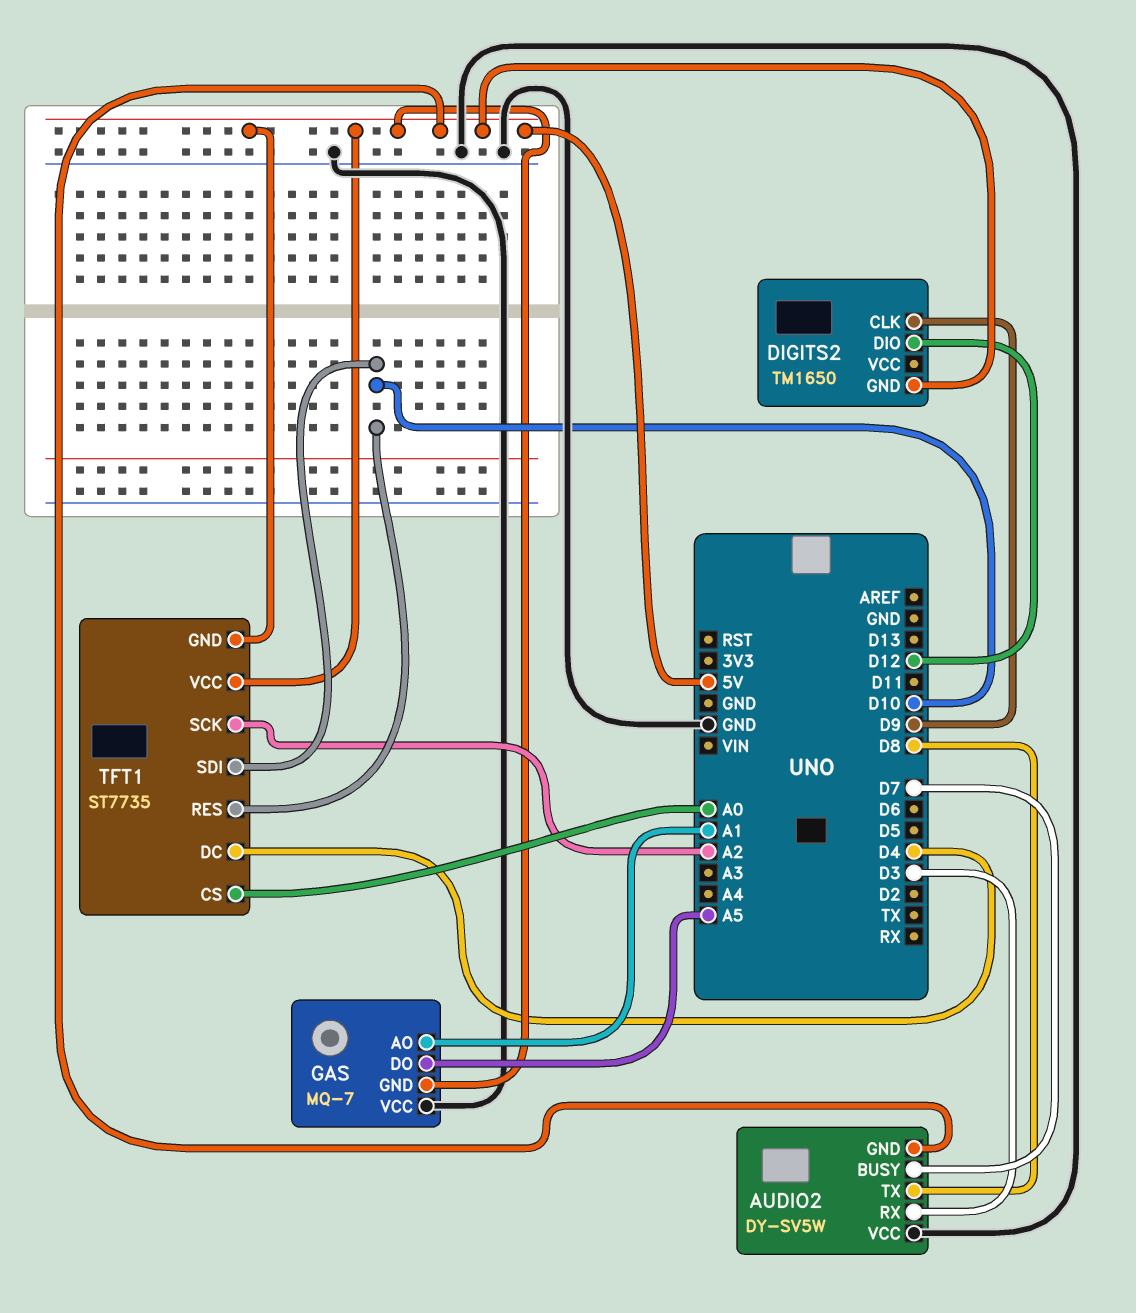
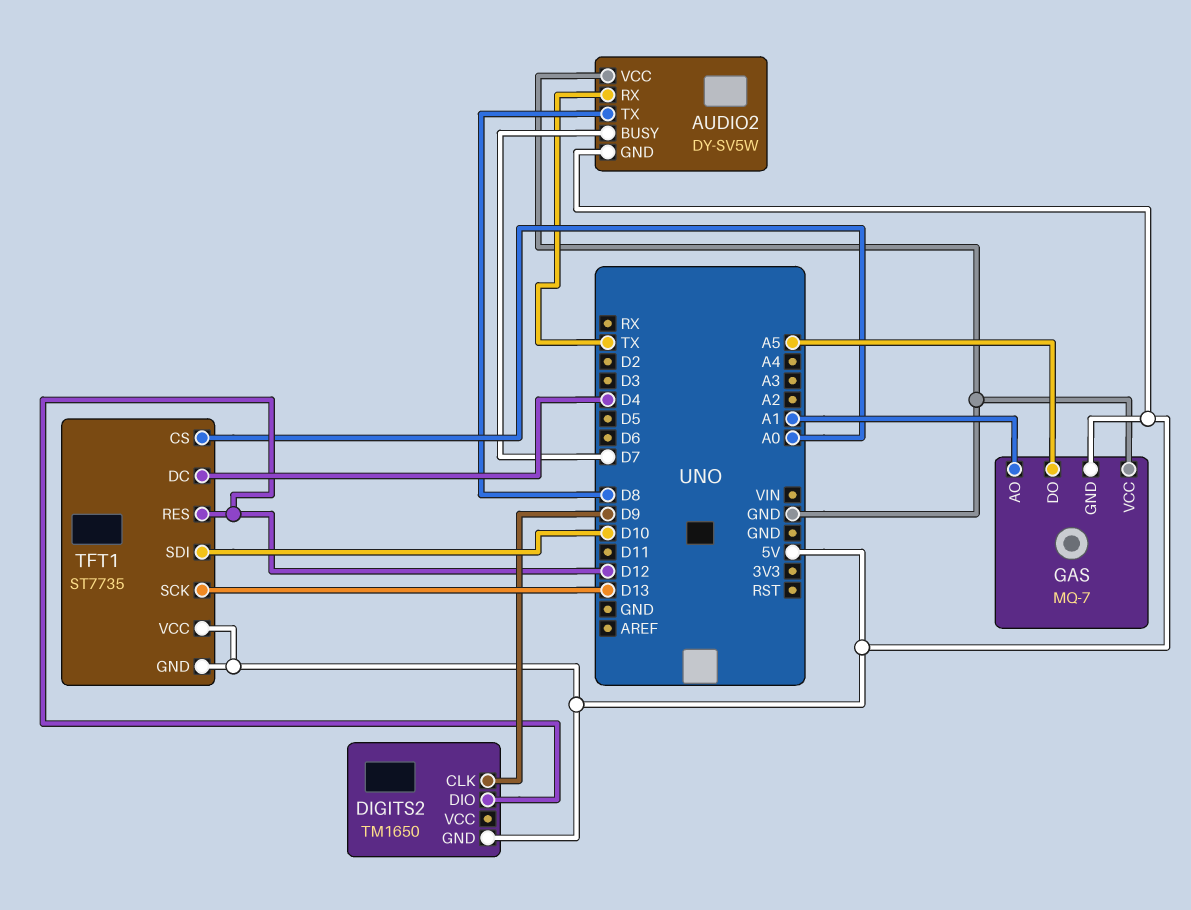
AUDIO2 pin RX: D3 -> TX
TFT1 pin RES: D10 -> D12
TFT1 pin SCK: A2 -> D13

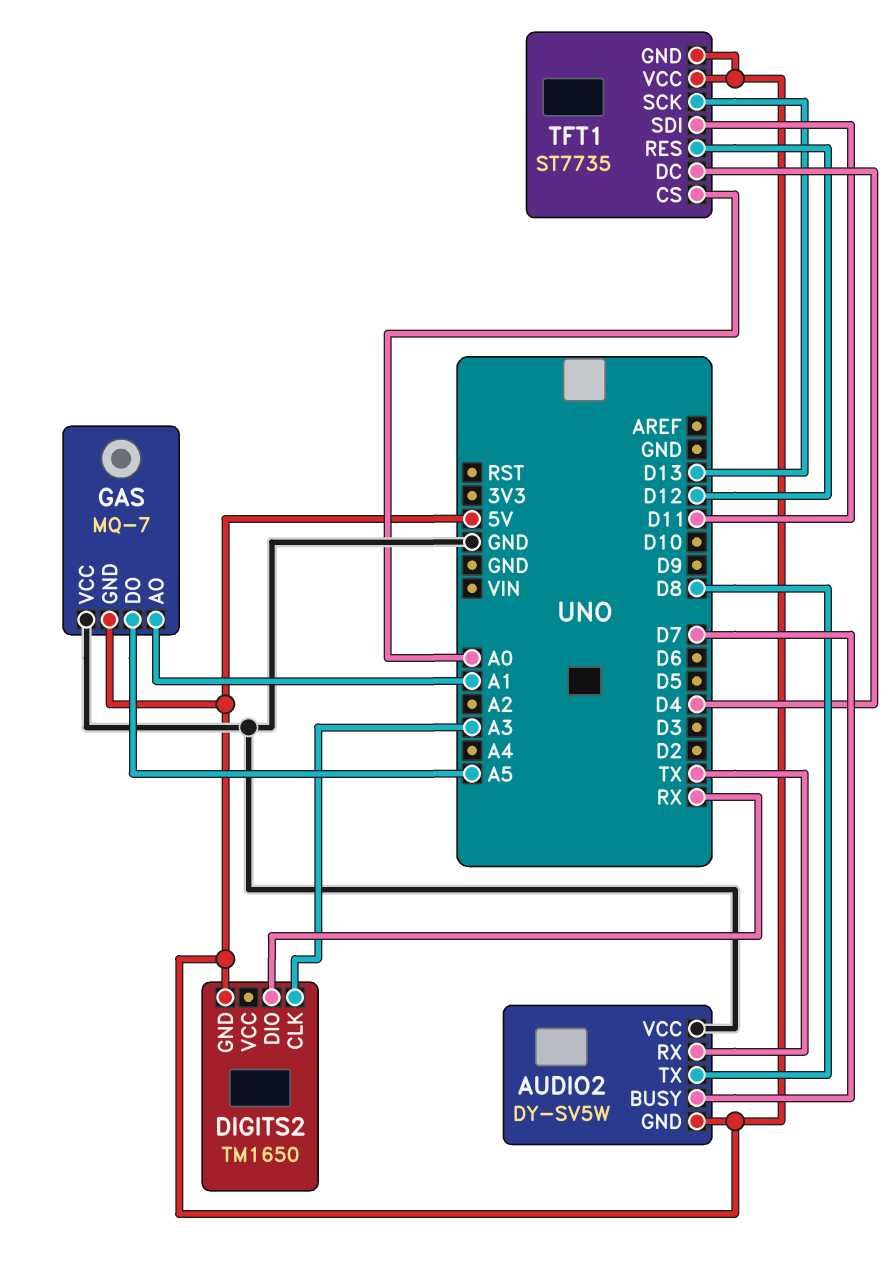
DIGITS2 pin CLK: D9 -> A3
DIGITS2 pin DIO: D12 -> RX
TFT1 pin SDI: D10 -> D11

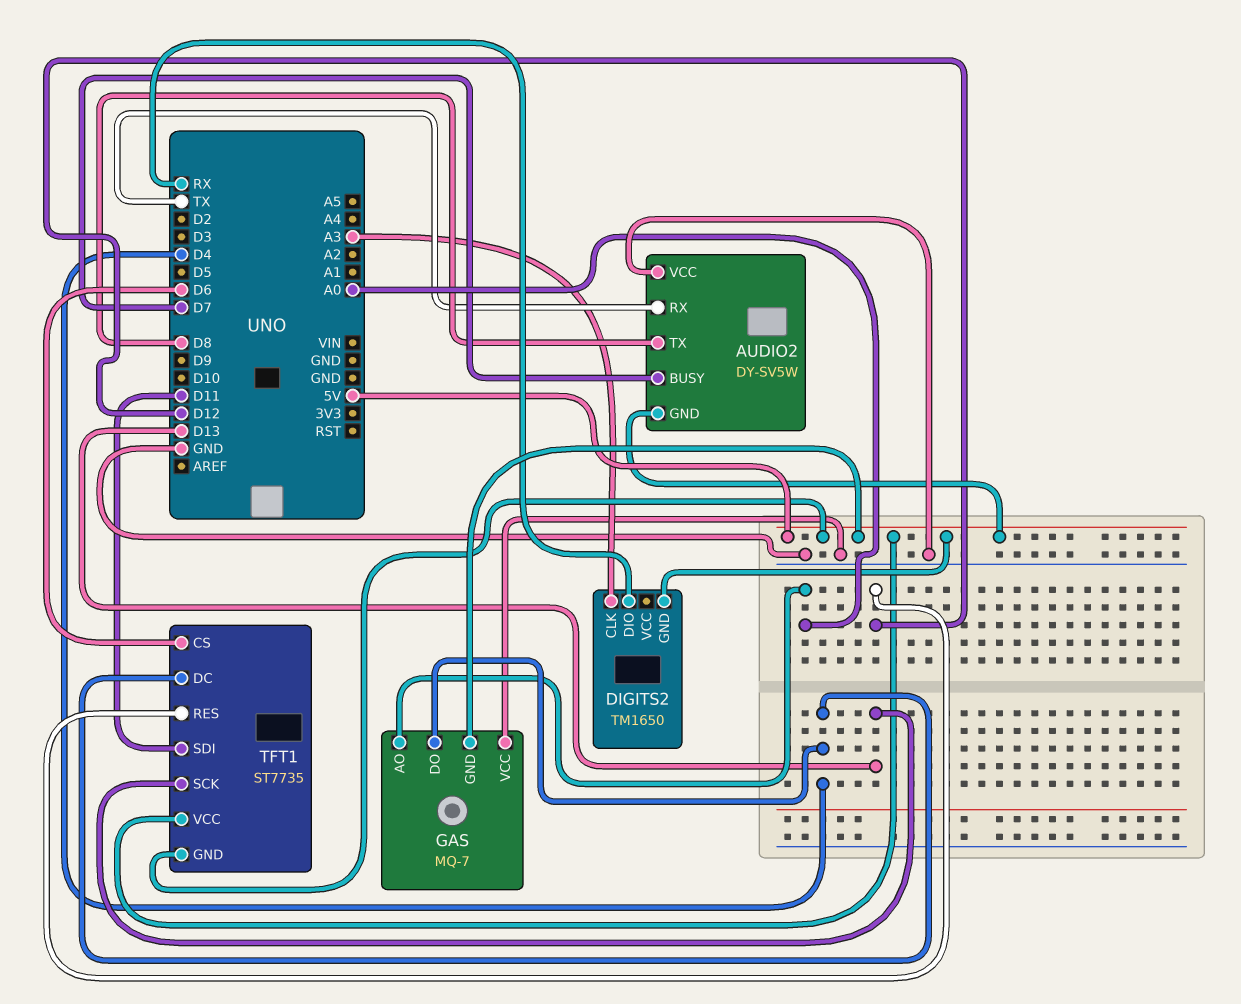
GAS pin AO: A1 -> A0
GAS pin DO: A5 -> D4
TFT1 pin CS: A0 -> D6

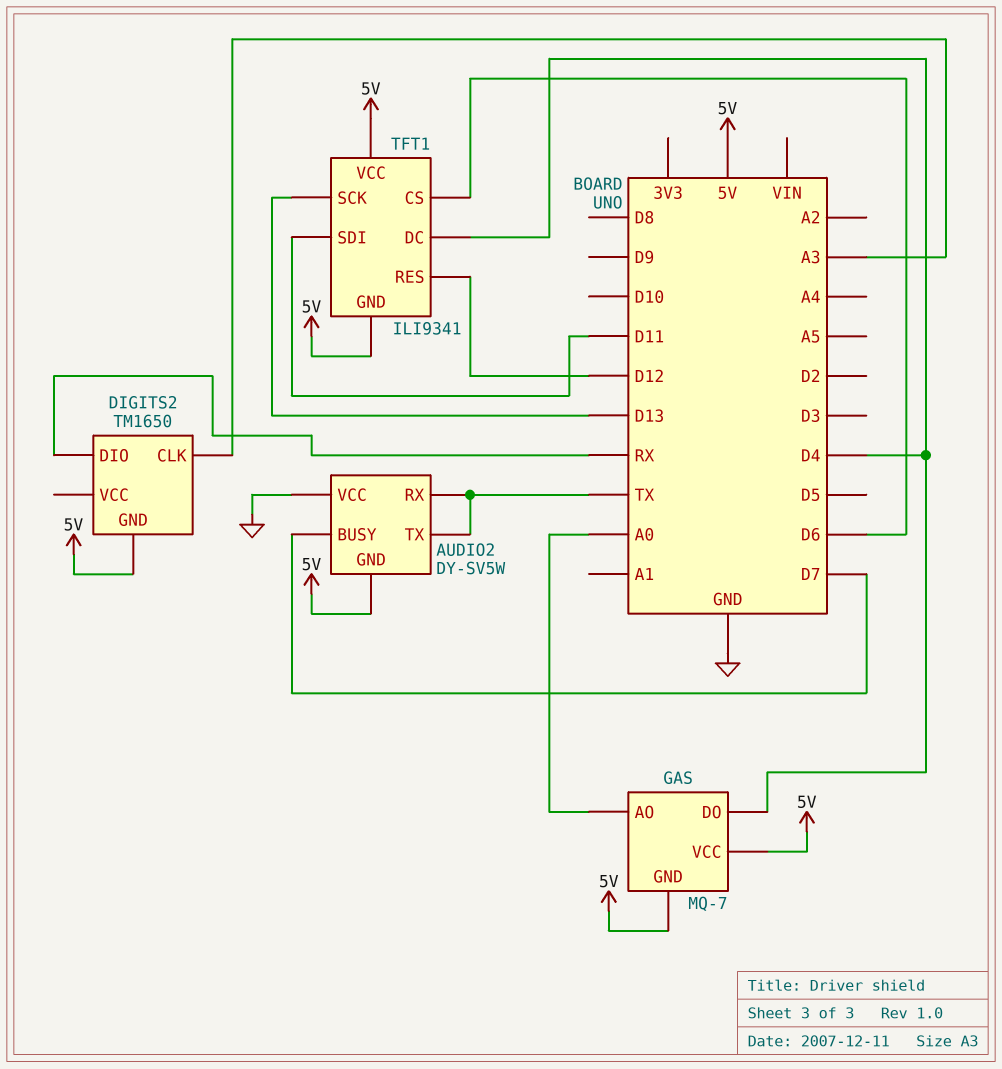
AUDIO2 pin TX: D8 -> TX
GAS pin VCC: GND -> 5V
TFT1: ST7735 -> ILI9341

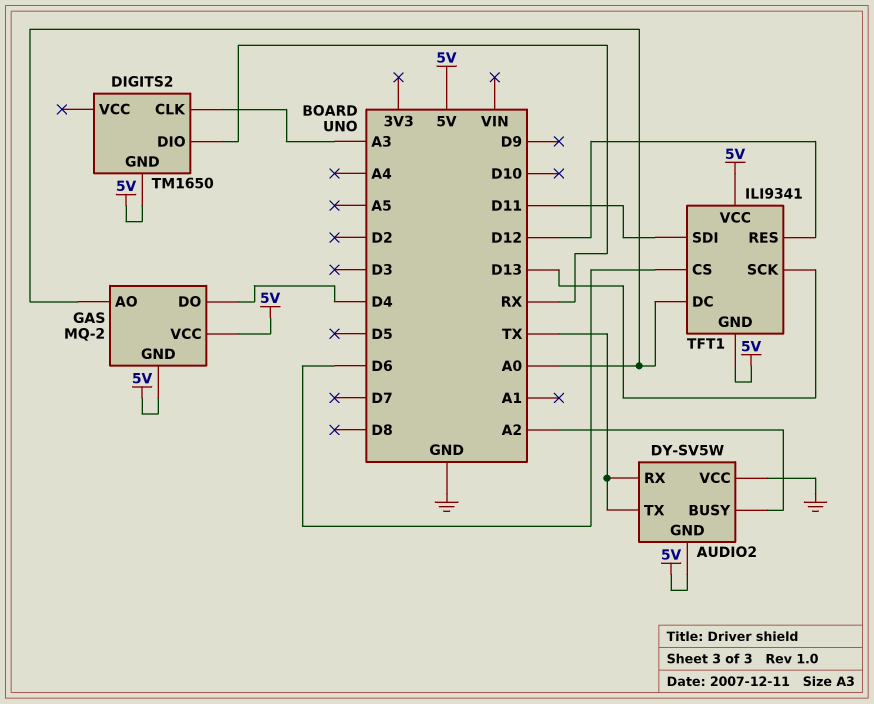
AUDIO2 pin BUSY: D7 -> A2
GAS: MQ-7 -> MQ-2
TFT1 pin DC: D4 -> A0

